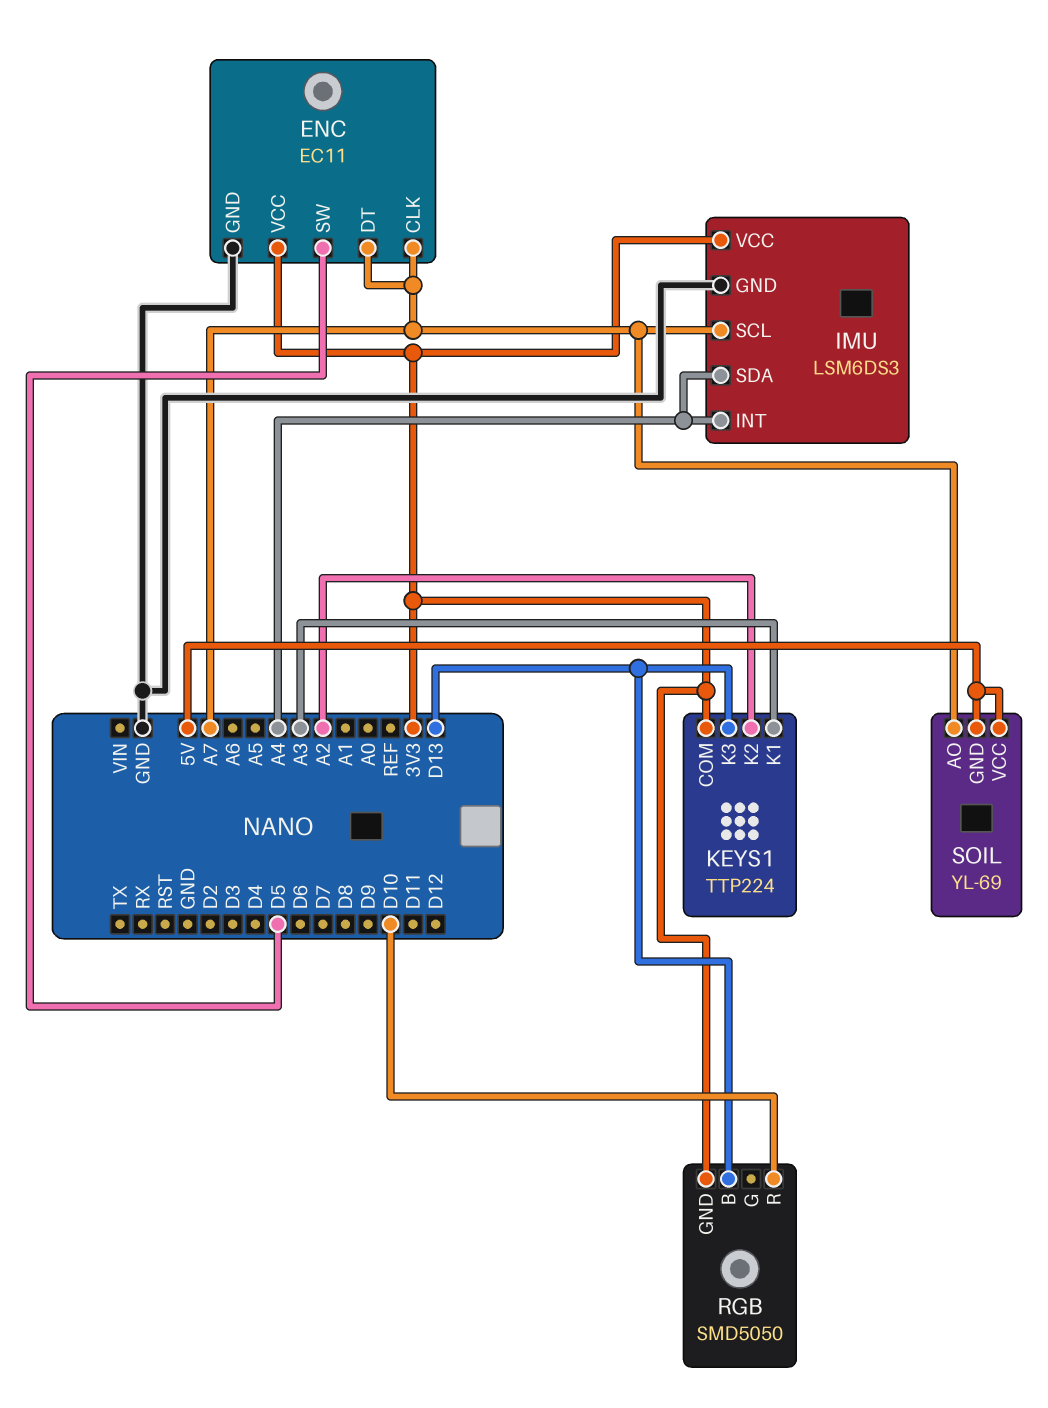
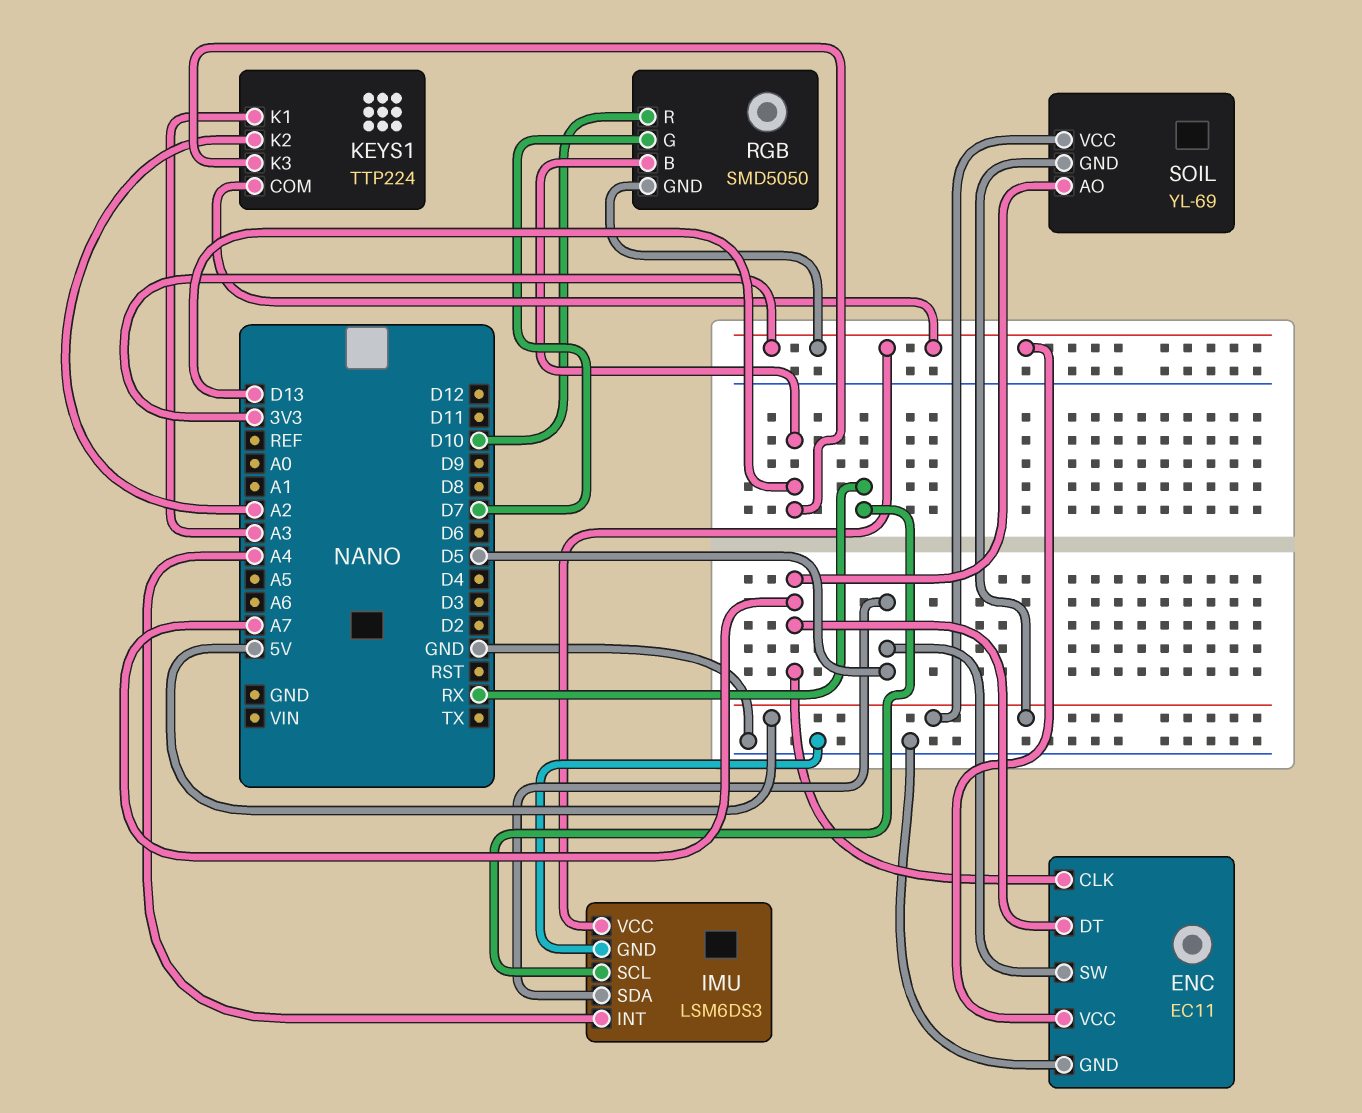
IMU pin SCL: A7 -> RX
IMU pin SDA: A4 -> D5
RGB pin G: none -> D7

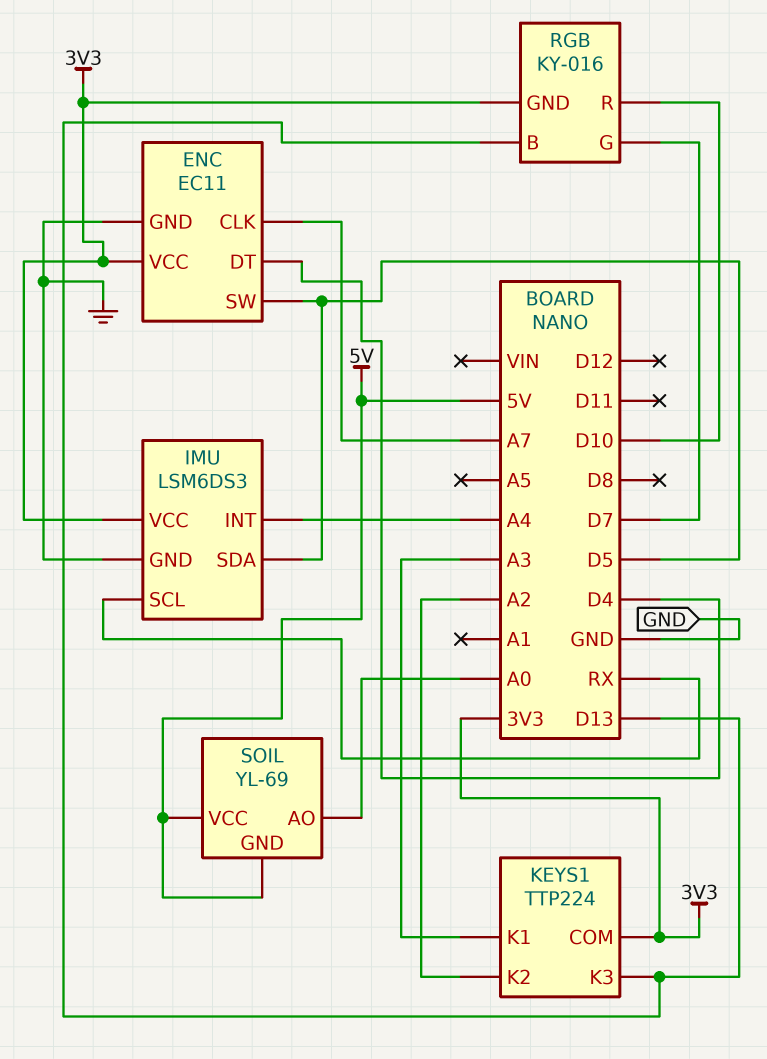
ENC pin DT: A7 -> D4
RGB: SMD5050 -> KY-016
SOIL pin AO: A7 -> A0

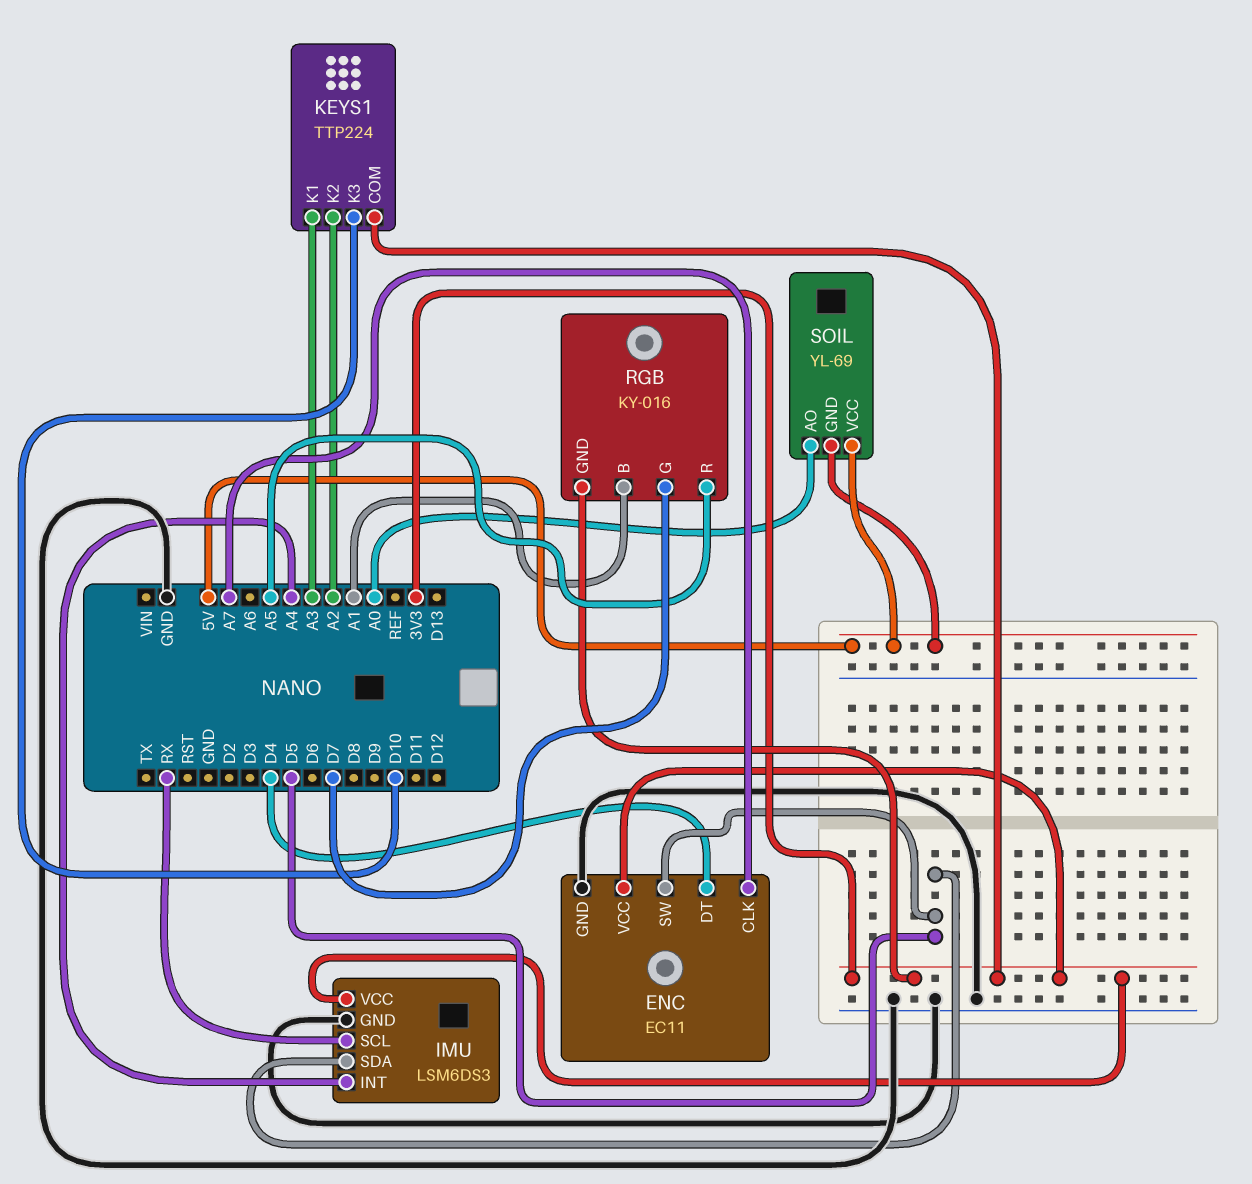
KEYS1 pin K3: D13 -> D10
RGB pin B: D13 -> A1
RGB pin R: D10 -> A5

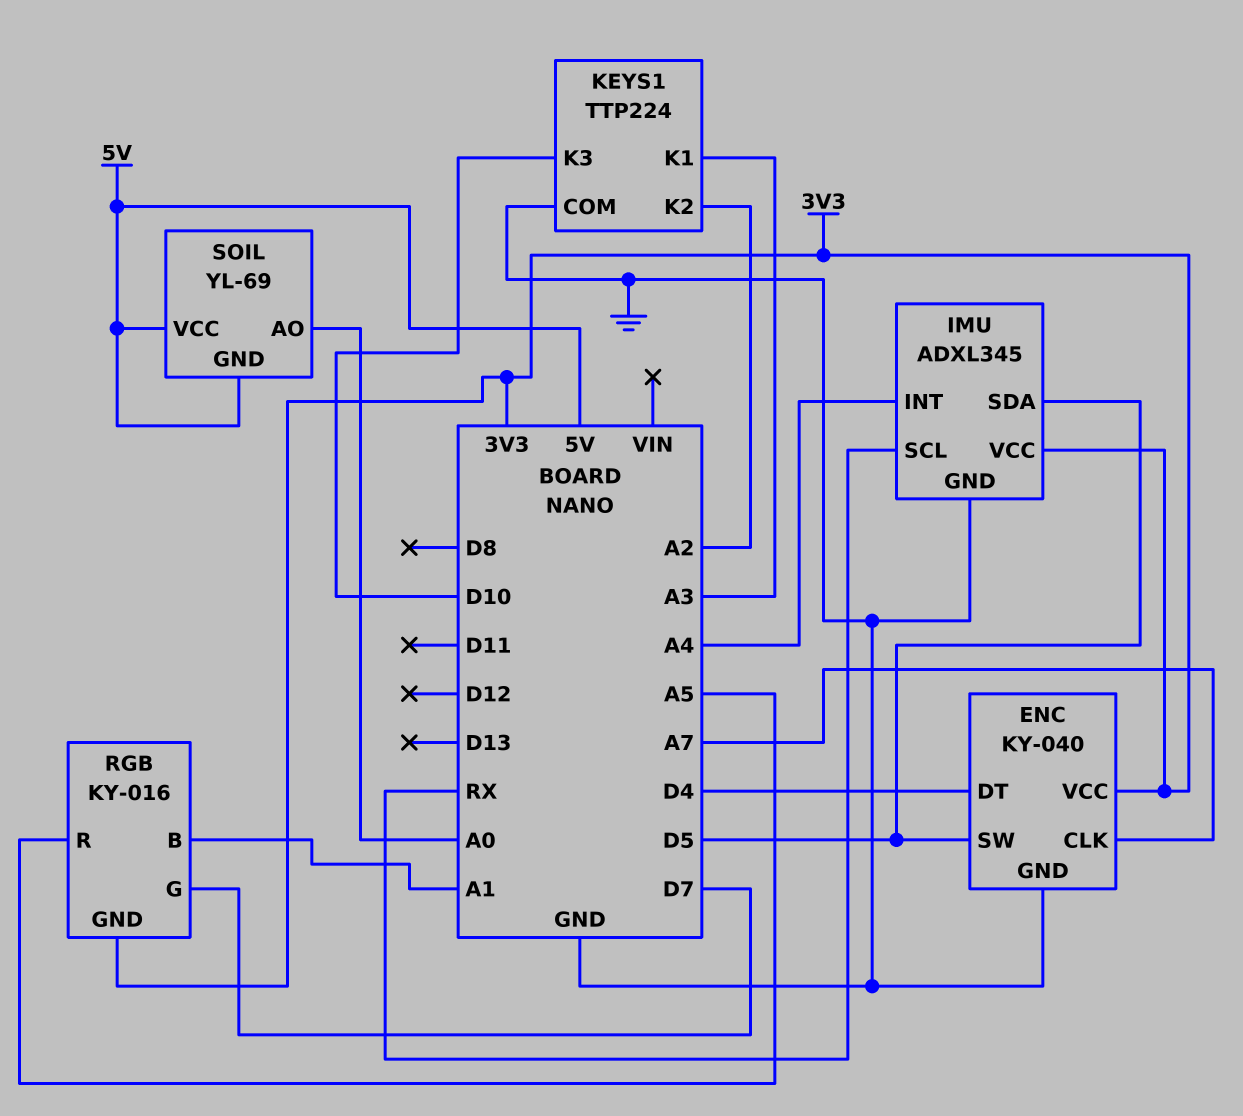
ENC: EC11 -> KY-040
IMU: LSM6DS3 -> ADXL345
KEYS1 pin COM: 3V3 -> GND

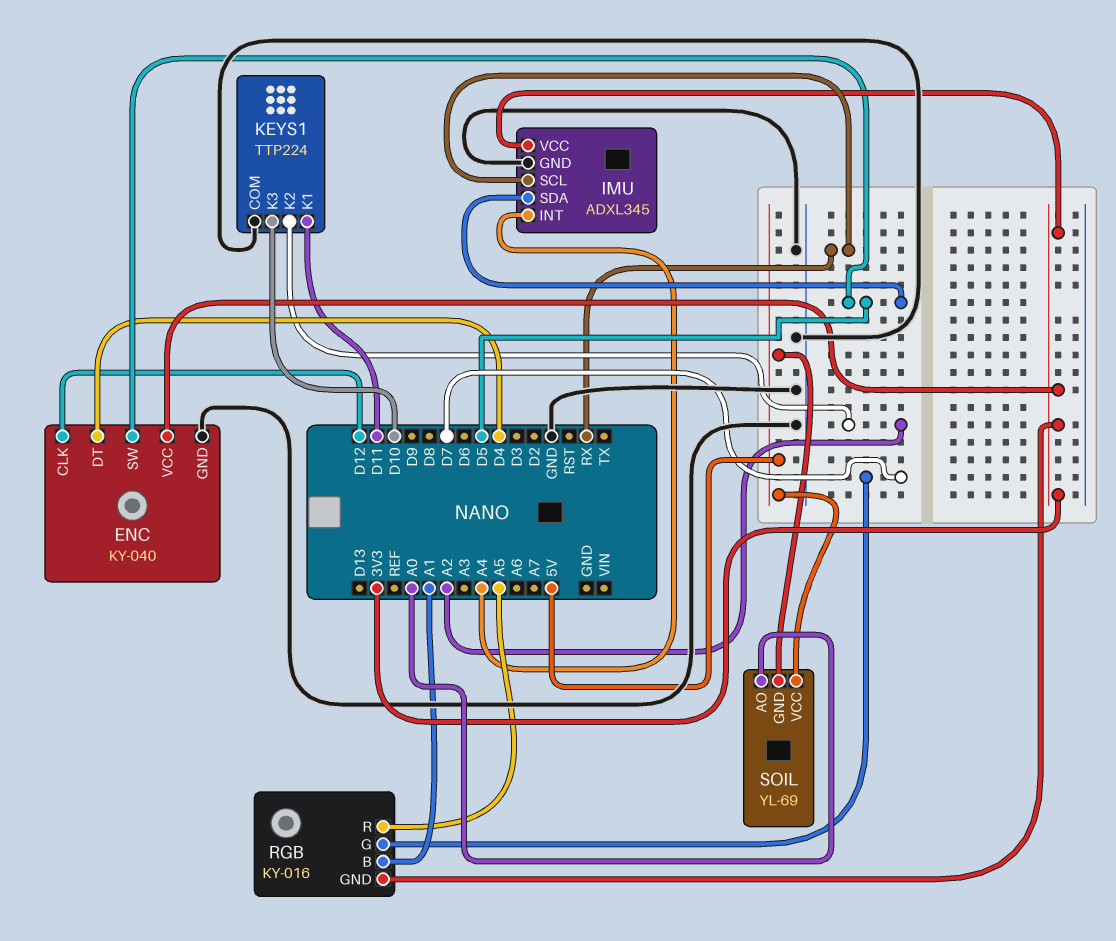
ENC pin CLK: A7 -> D12
KEYS1 pin K1: A3 -> D11

